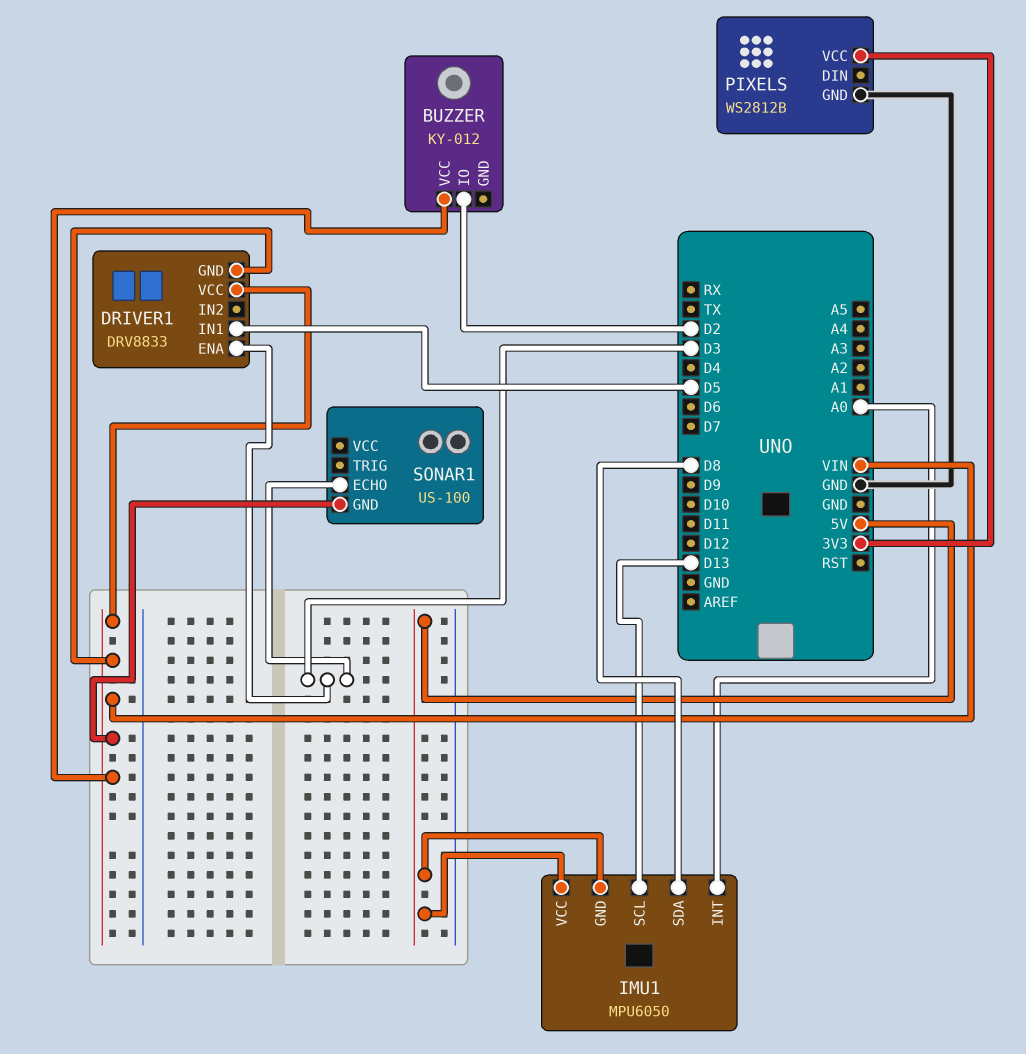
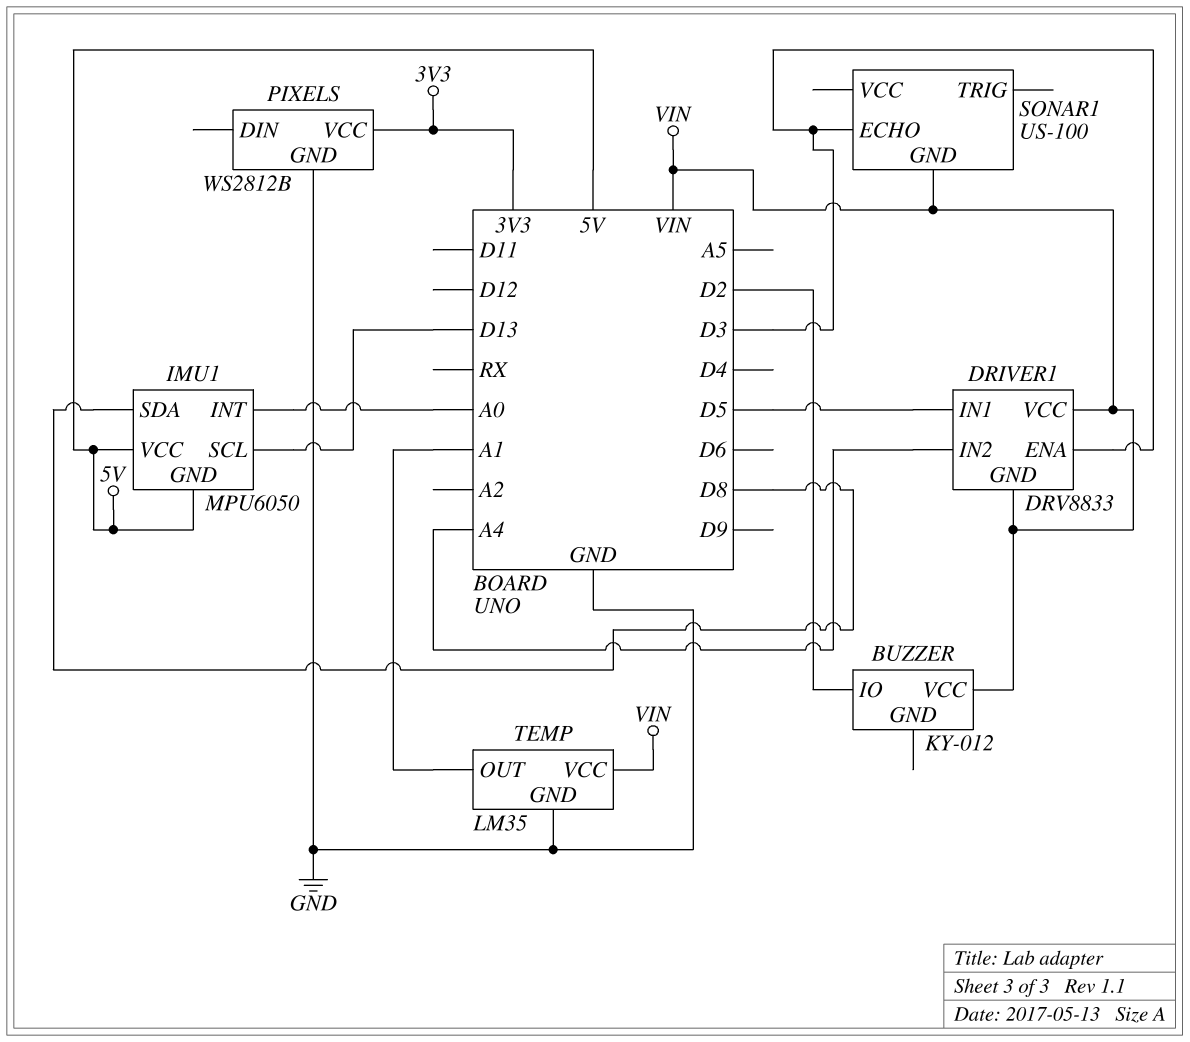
DRIVER1 pin IN2: none -> A4
TEMP: none -> LM35
TEMP pin GND: none -> GND
TEMP pin OUT: none -> A1
TEMP pin VCC: none -> VIN

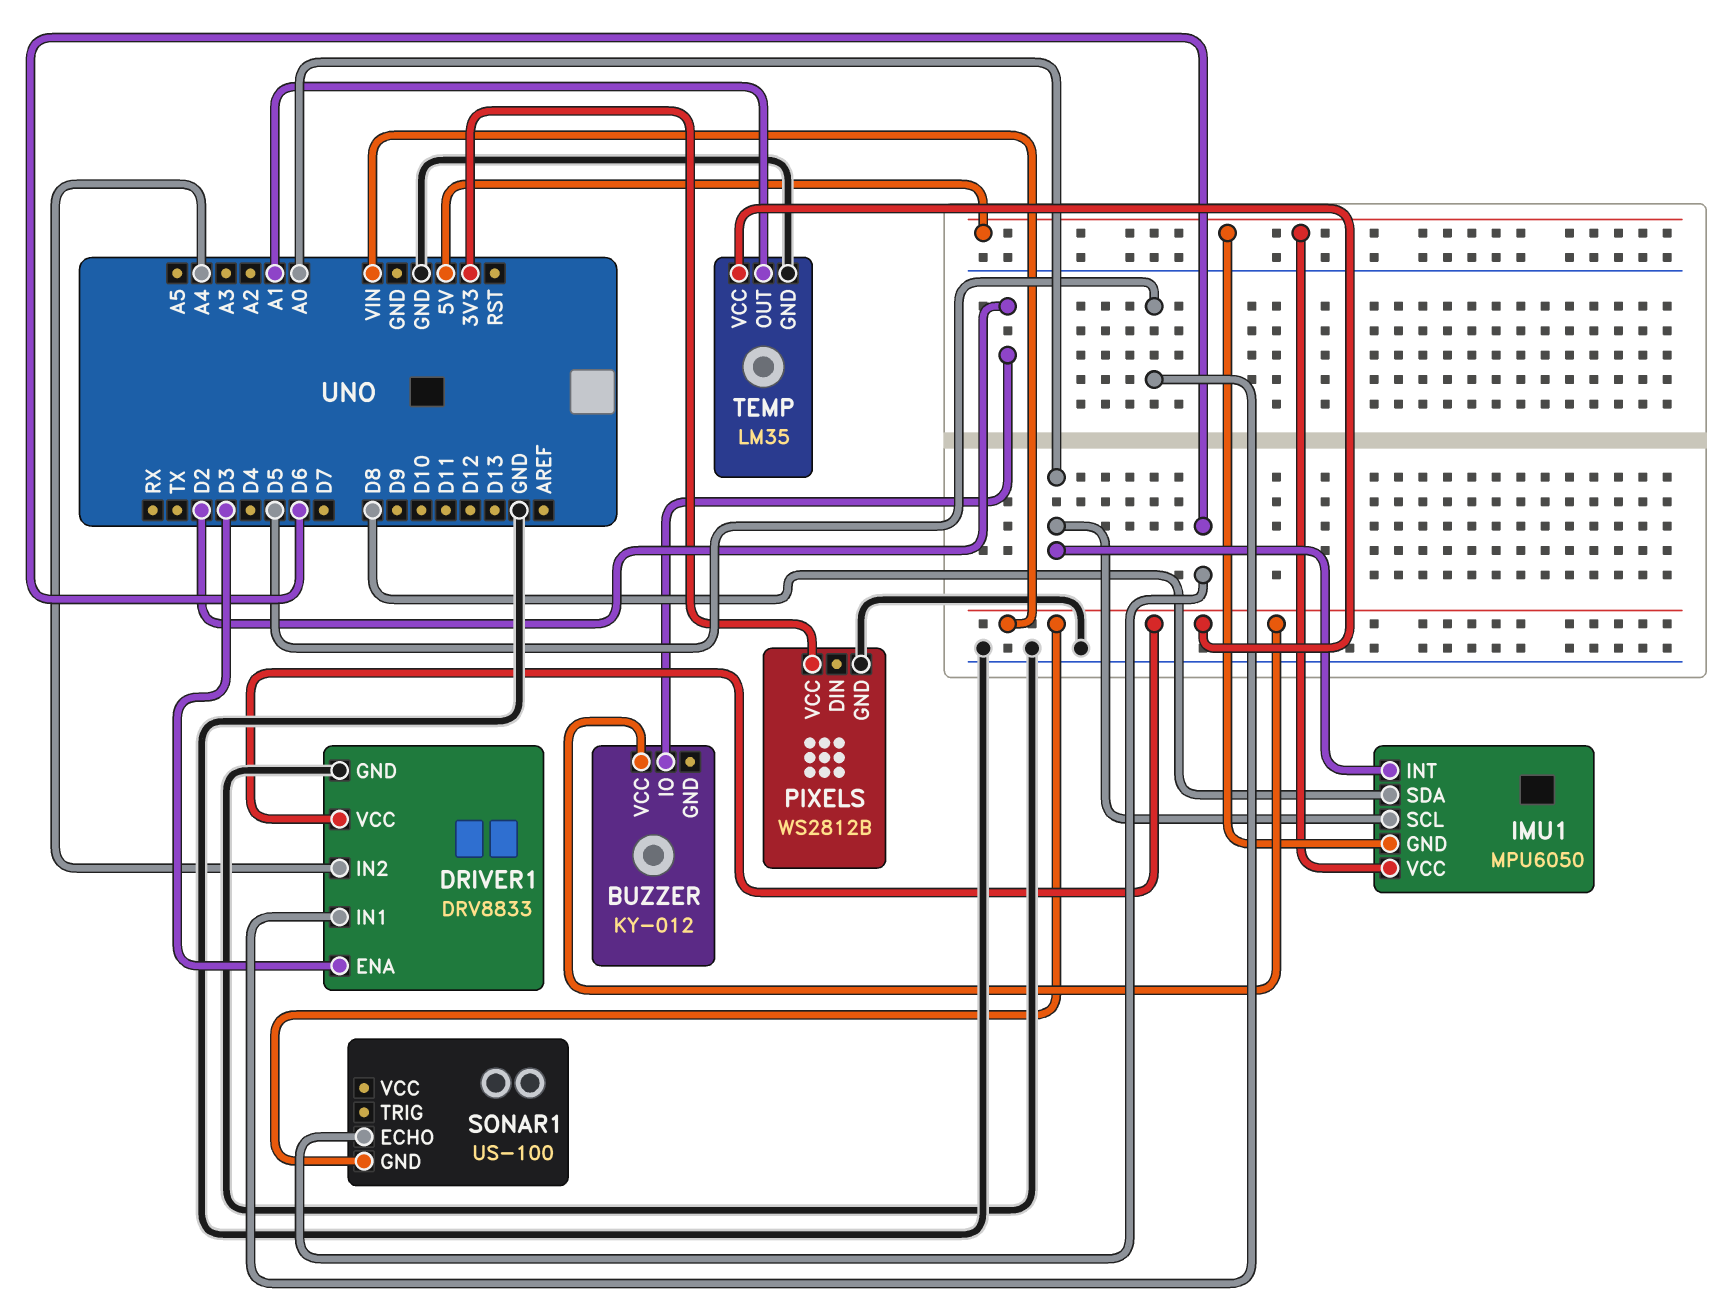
DRIVER1 pin GND: VIN -> GND
IMU1 pin SCL: D13 -> A0
SONAR1 pin ECHO: D3 -> D6

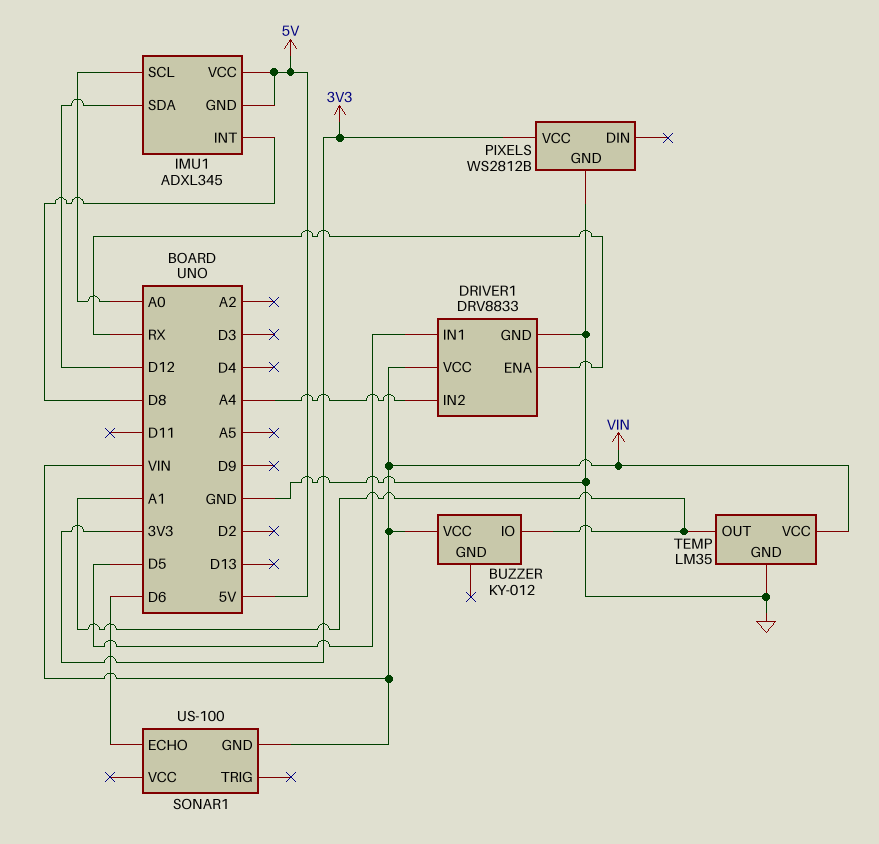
BUZZER pin IO: D2 -> A1
DRIVER1 pin ENA: D3 -> RX
IMU1: MPU6050 -> ADXL345
IMU1 pin INT: A0 -> D8
IMU1 pin SDA: D8 -> D12

